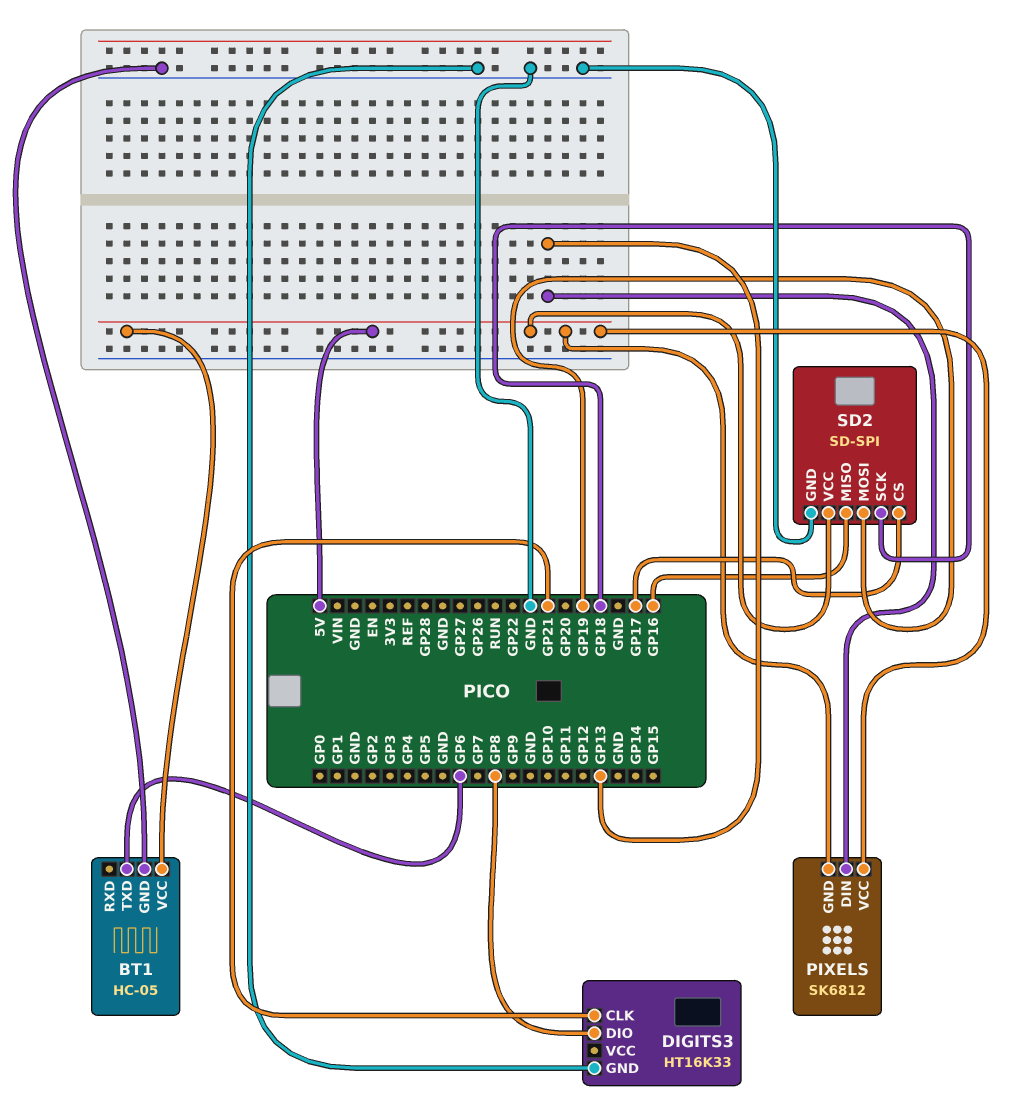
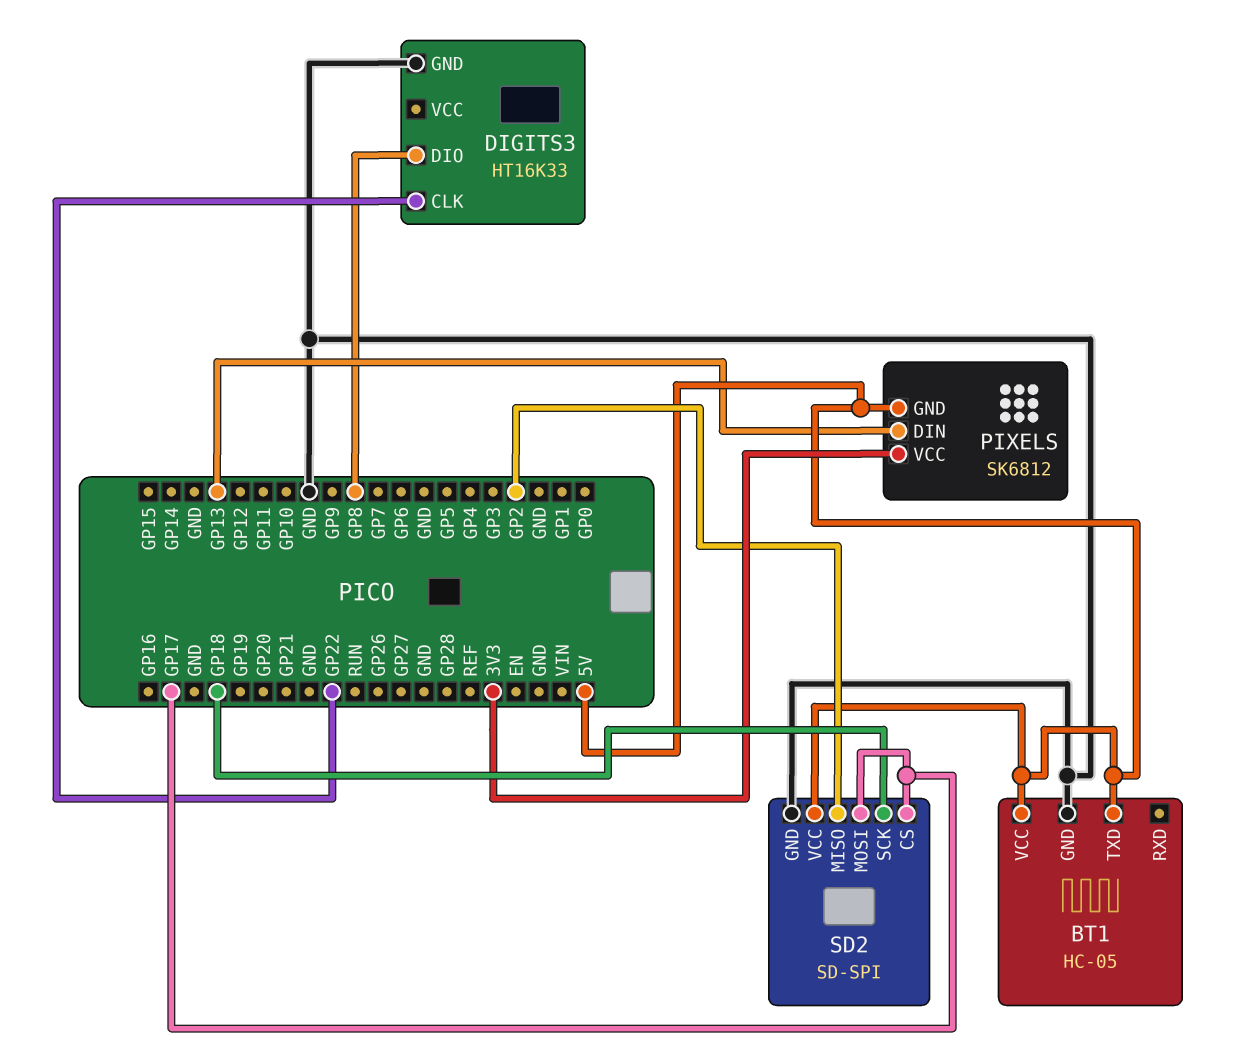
BT1 pin TXD: GP6 -> 5V
DIGITS3 pin CLK: GP21 -> GP22
PIXELS pin VCC: 5V -> 3V3
SD2 pin MISO: GP16 -> GP2
SD2 pin MOSI: GP19 -> GP17

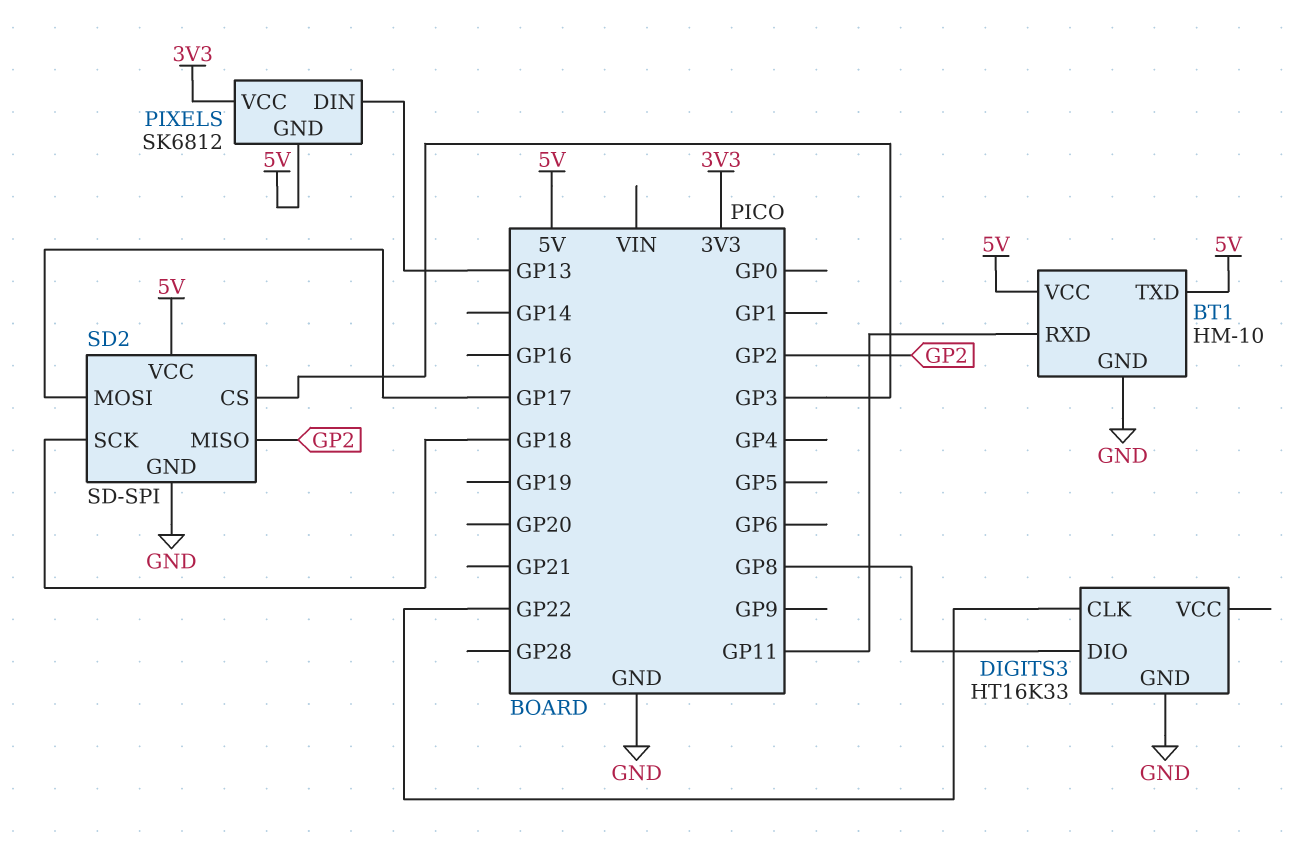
BT1: HC-05 -> HM-10
BT1 pin RXD: none -> GP11
SD2 pin CS: GP17 -> GP3

